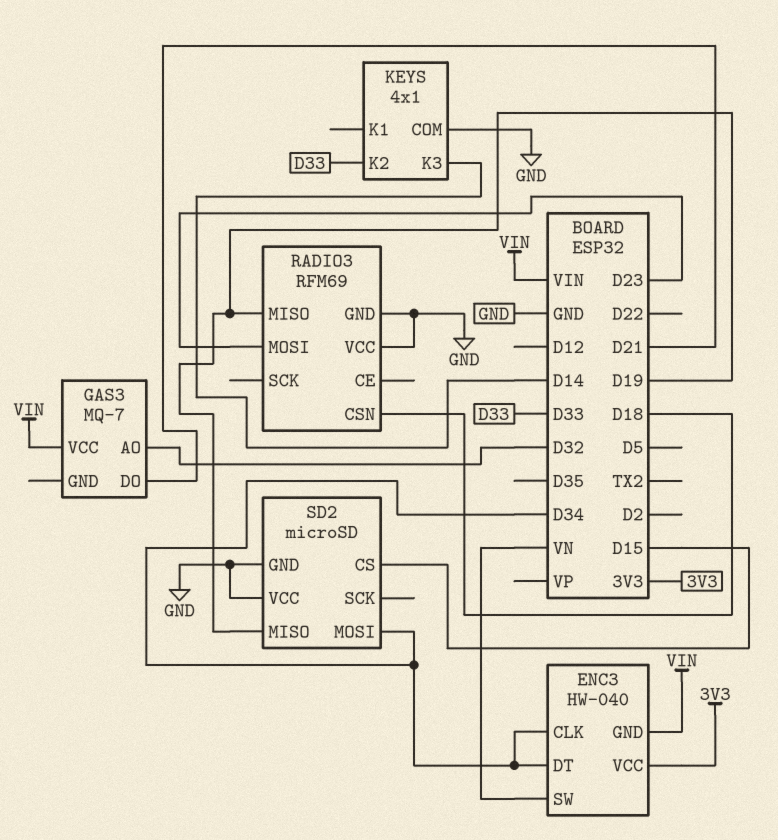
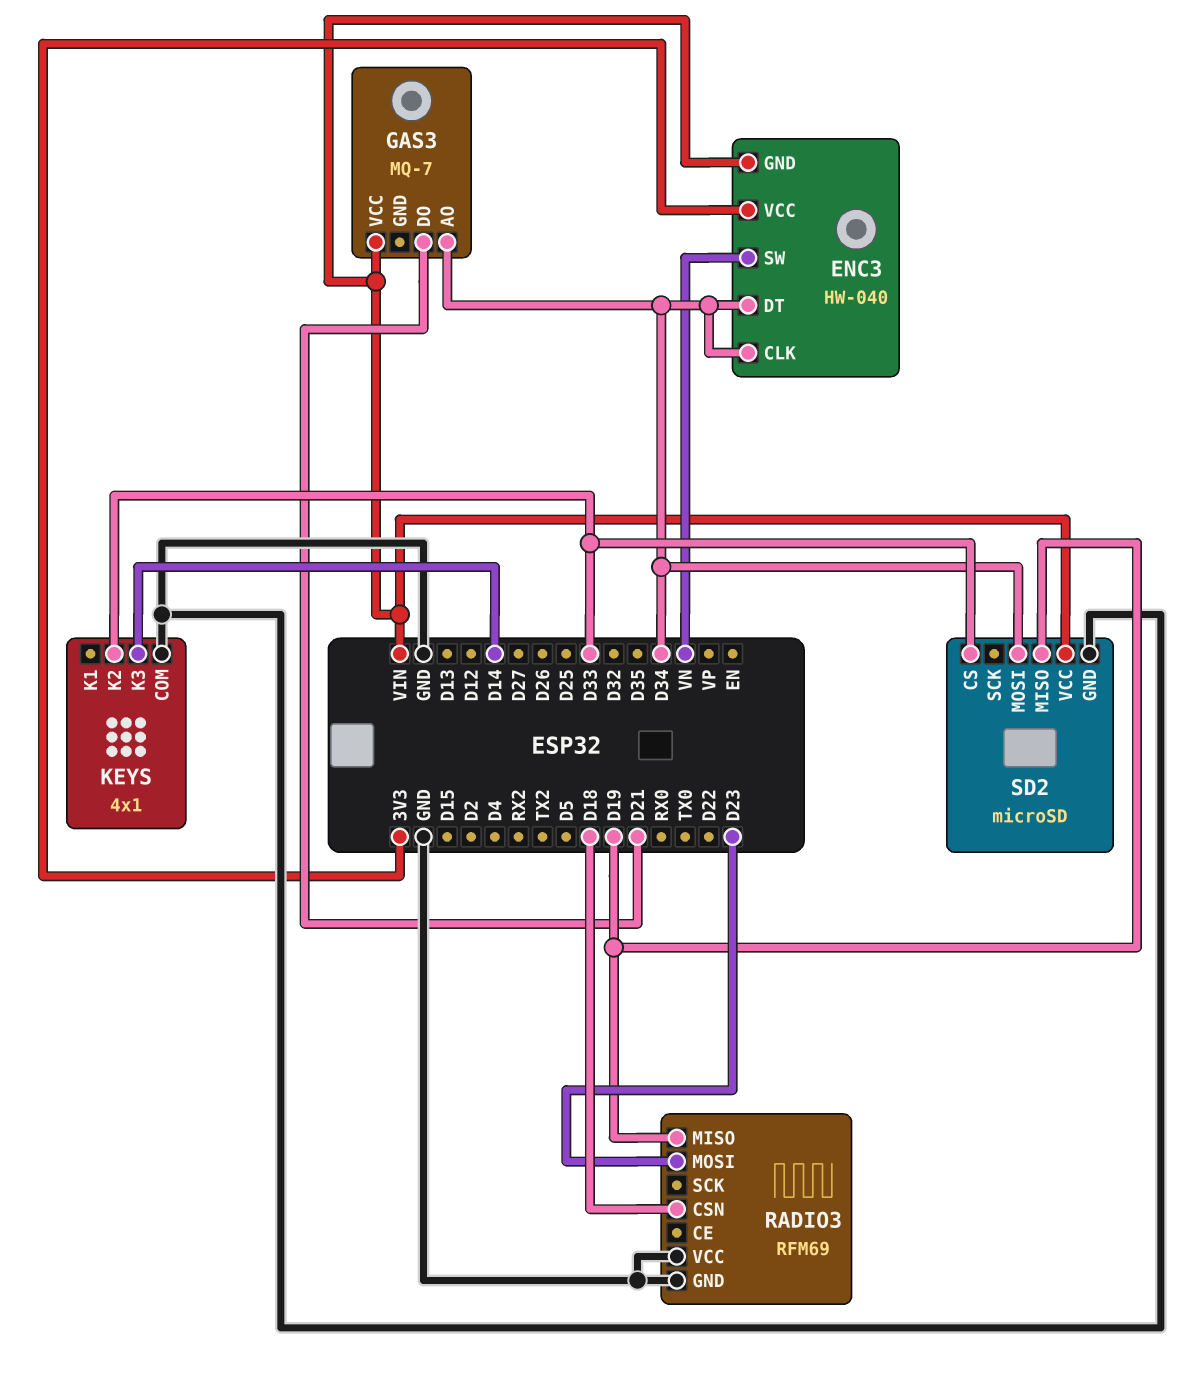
GAS3 pin AO: D32 -> D34
SD2 pin CS: D15 -> D33
SD2 pin VCC: GND -> VIN

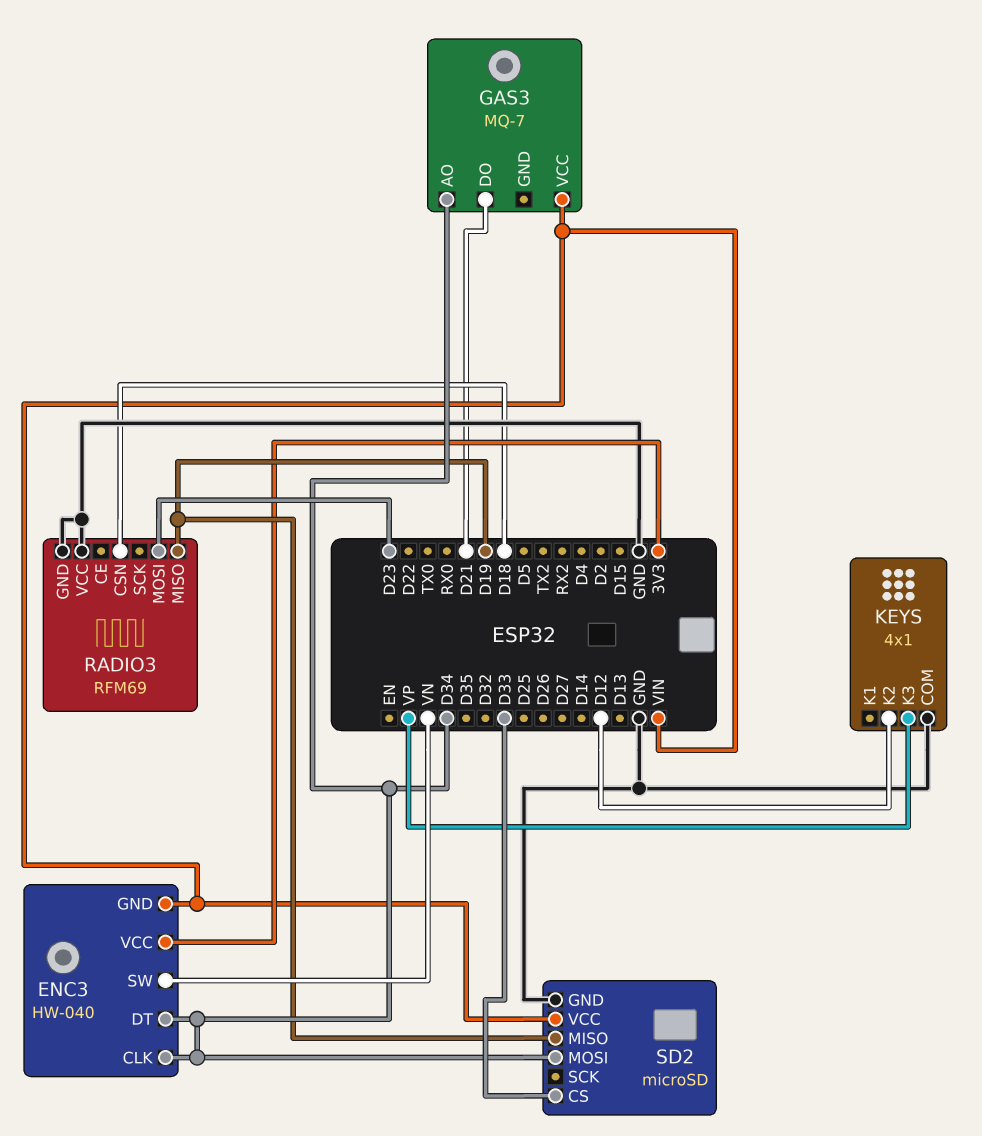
KEYS pin K2: D33 -> D12
KEYS pin K3: D14 -> VP

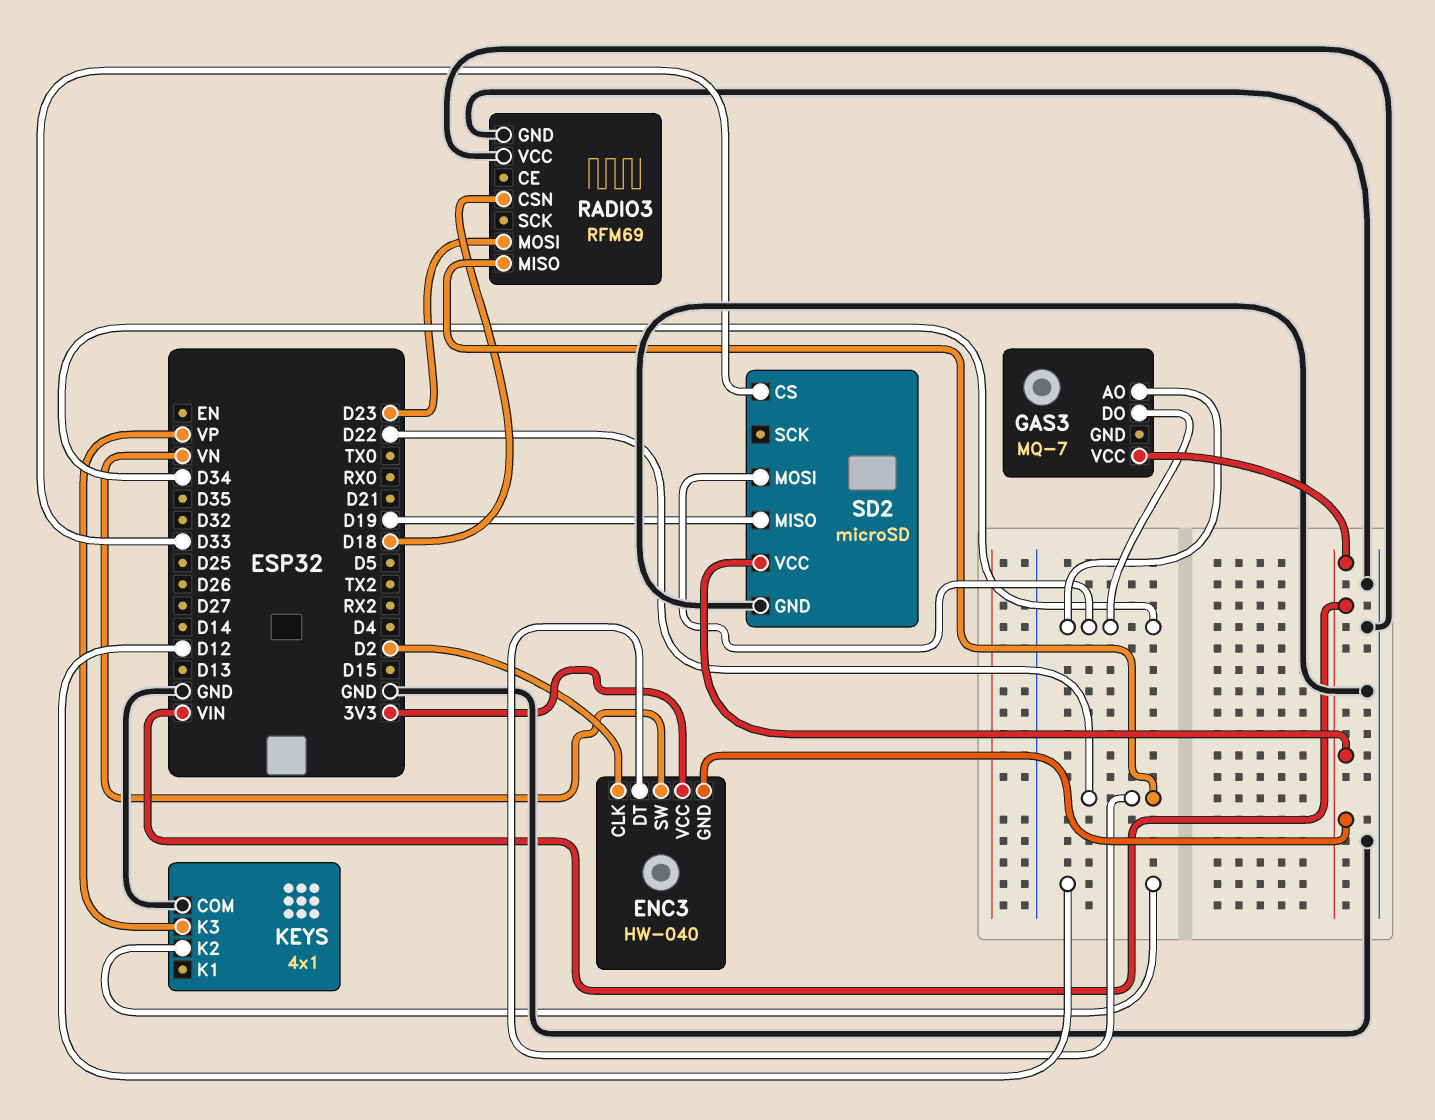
ENC3 pin CLK: D34 -> D2
ENC3 pin DT: D34 -> D22
GAS3 pin DO: D21 -> D34
RADIO3 pin MISO: D19 -> D22

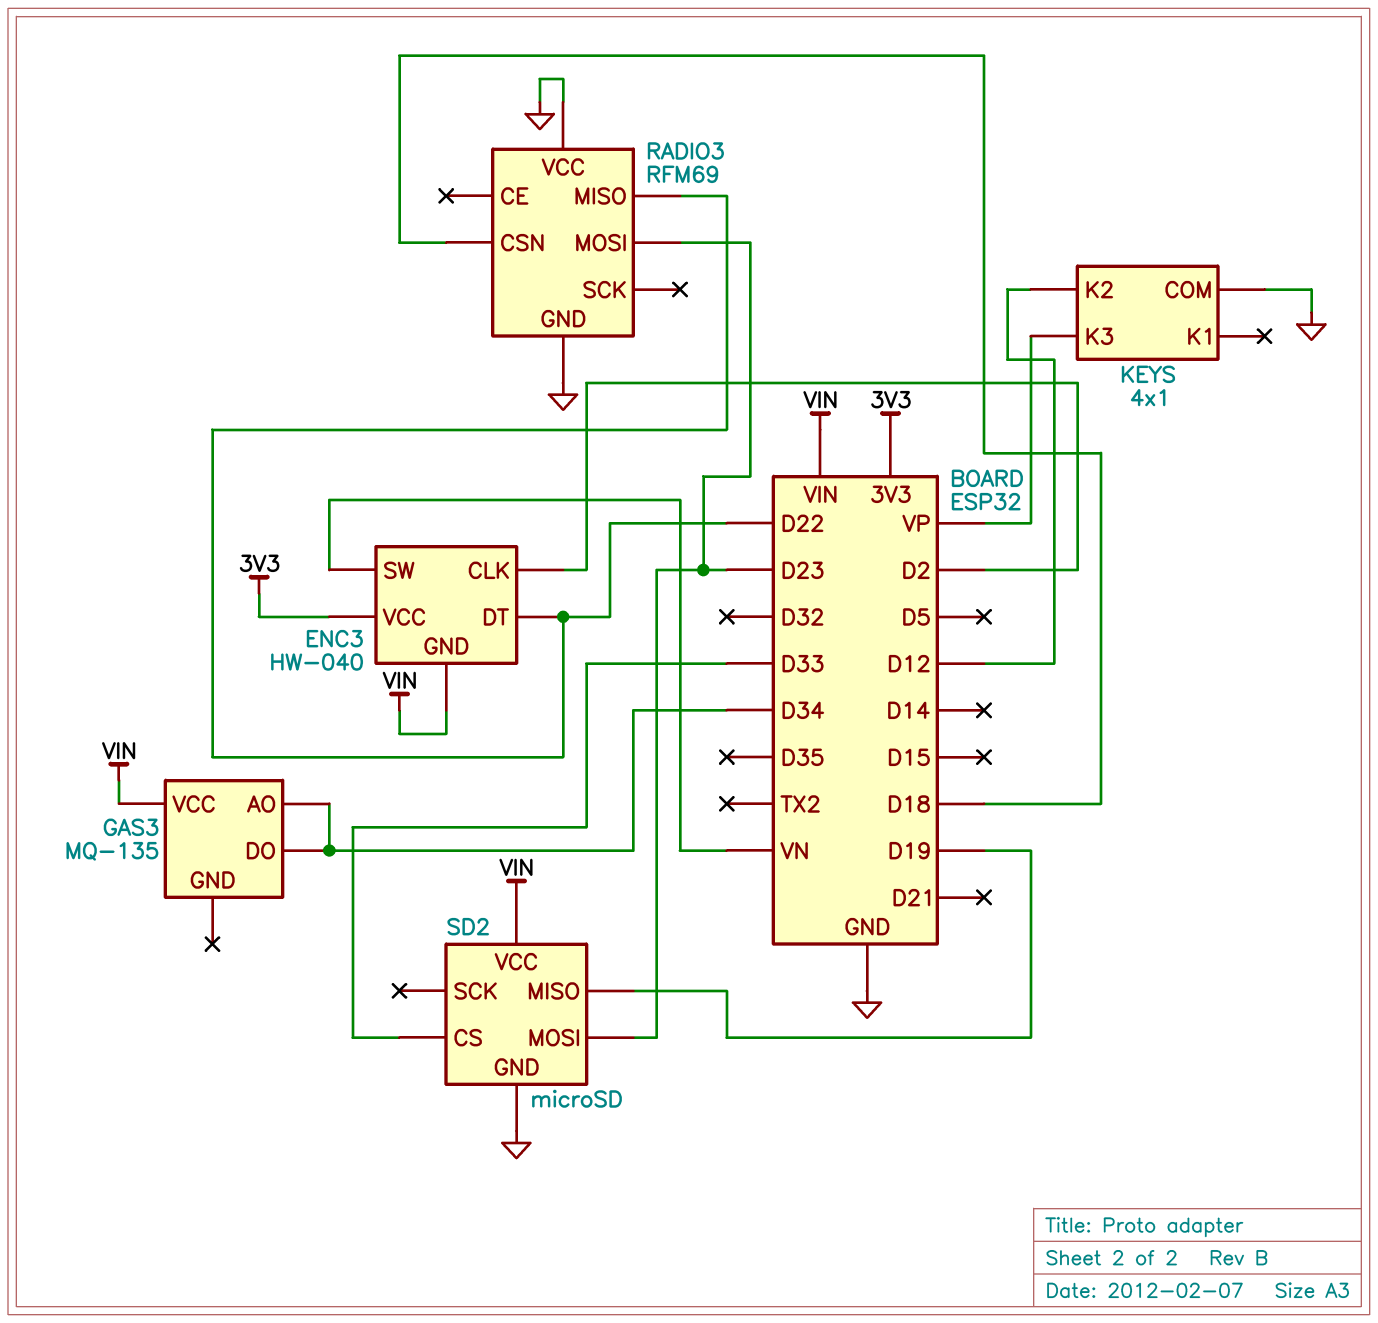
GAS3: MQ-7 -> MQ-135
SD2 pin MOSI: D34 -> D23

